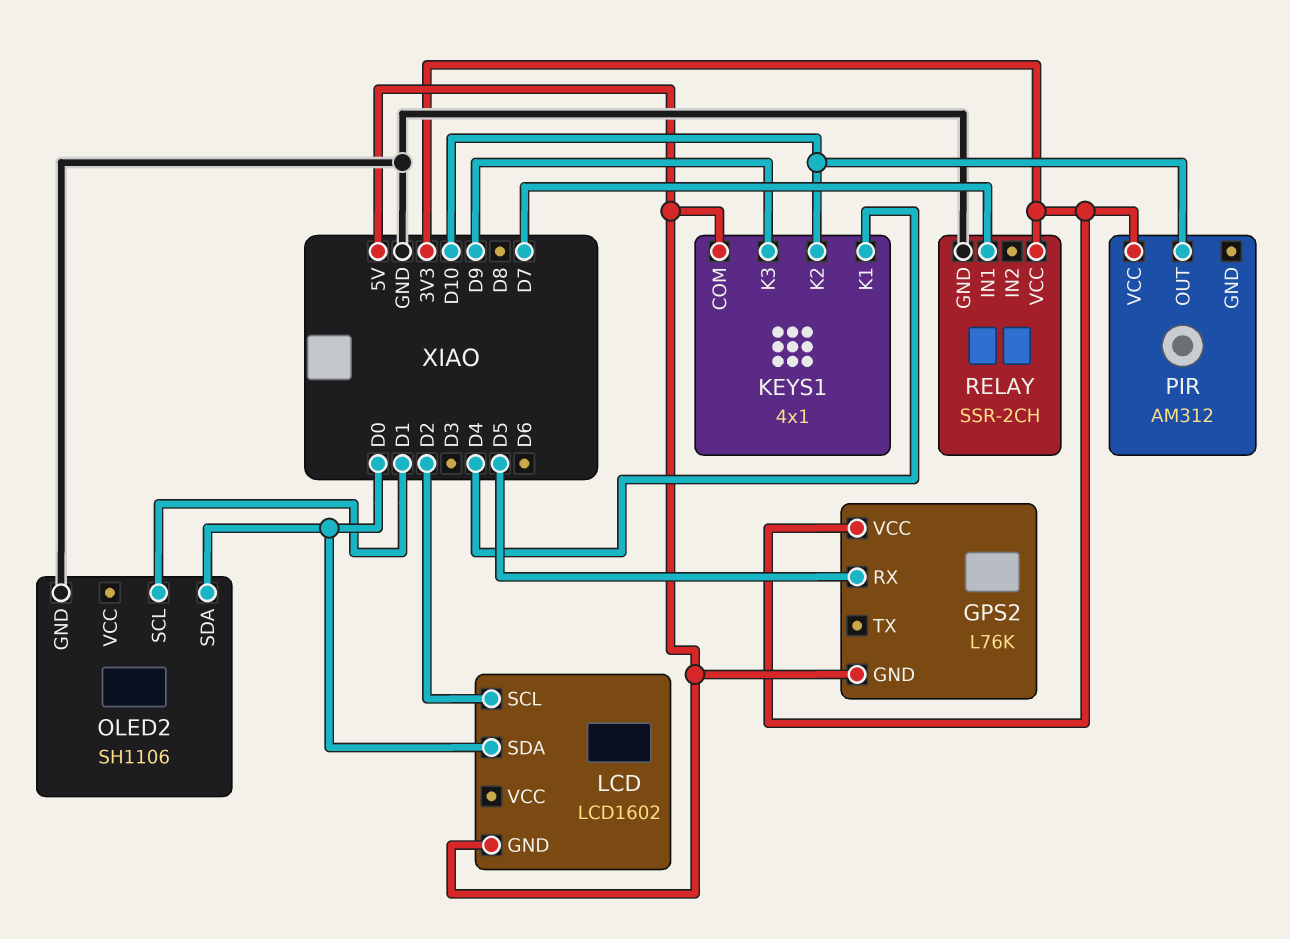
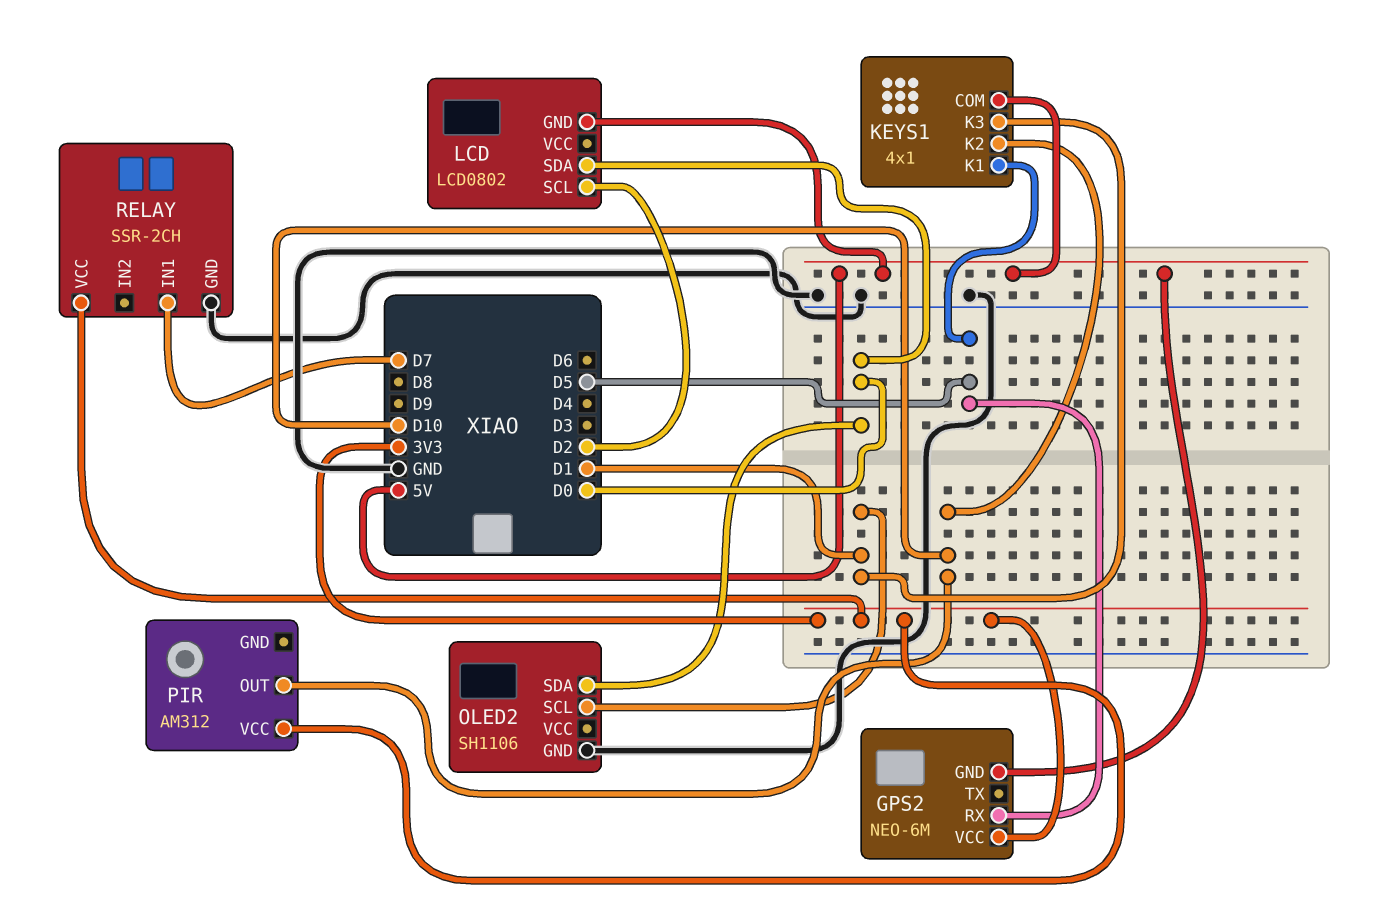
GPS2: L76K -> NEO-6M
KEYS1 pin K1: D4 -> D5
KEYS1 pin K3: D9 -> D1
LCD: LCD1602 -> LCD0802

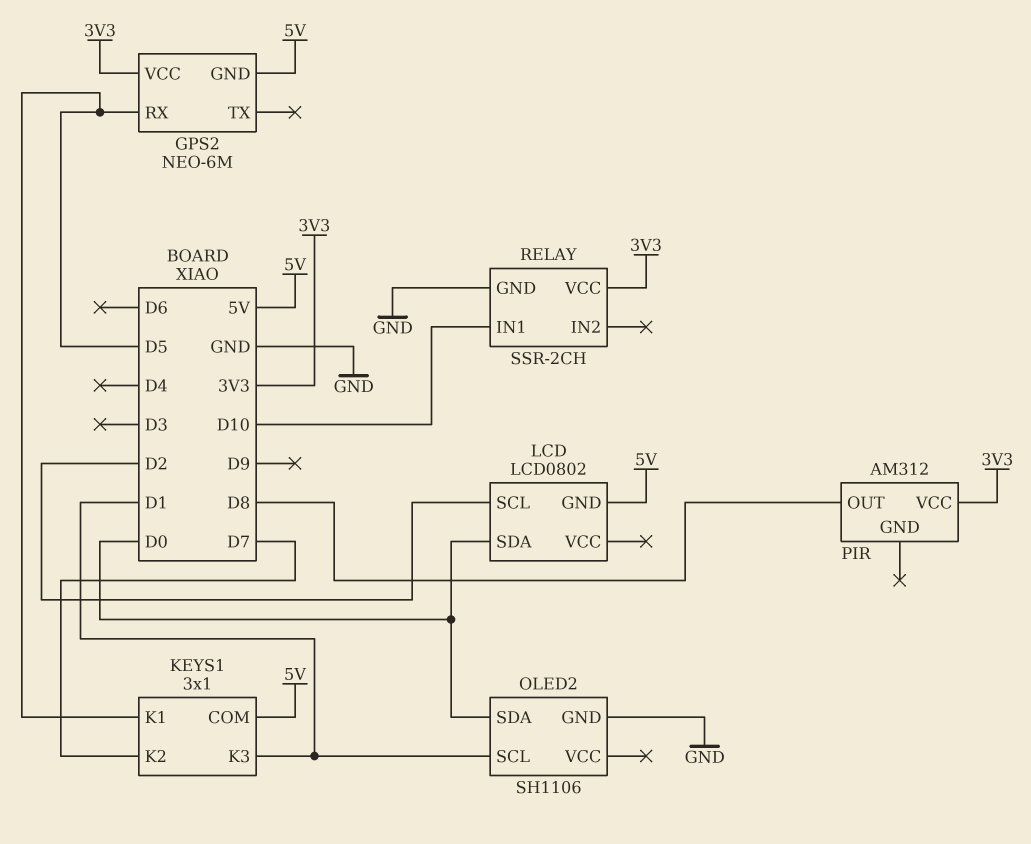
KEYS1: 4x1 -> 3x1
KEYS1 pin K2: D10 -> D7
PIR pin OUT: D10 -> D8
RELAY pin IN1: D7 -> D10

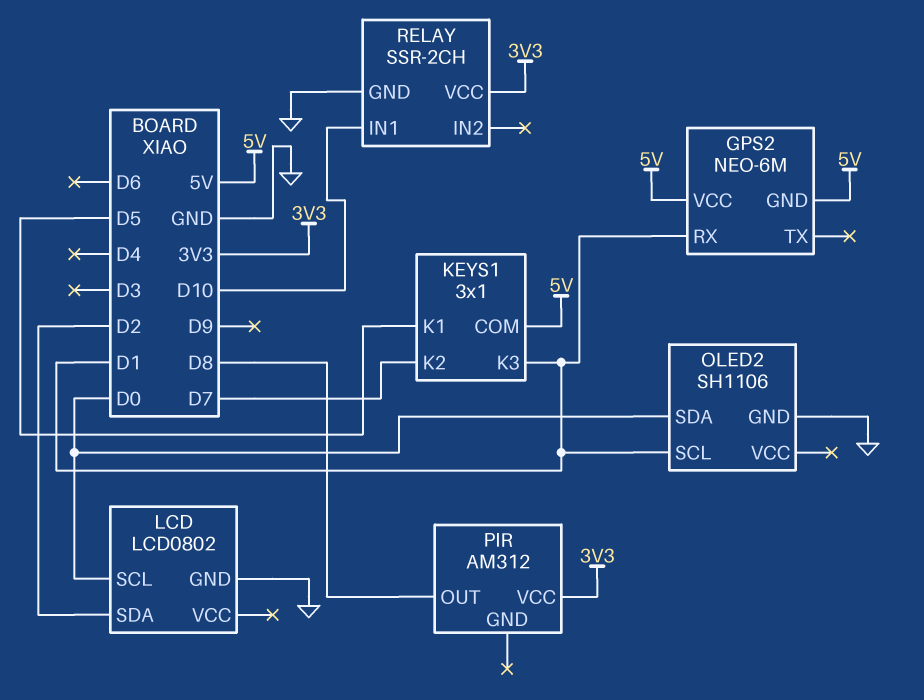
GPS2 pin RX: D5 -> D1
GPS2 pin VCC: 3V3 -> 5V
LCD pin GND: 5V -> GND
LCD pin SCL: D2 -> D0
LCD pin SDA: D0 -> D2

